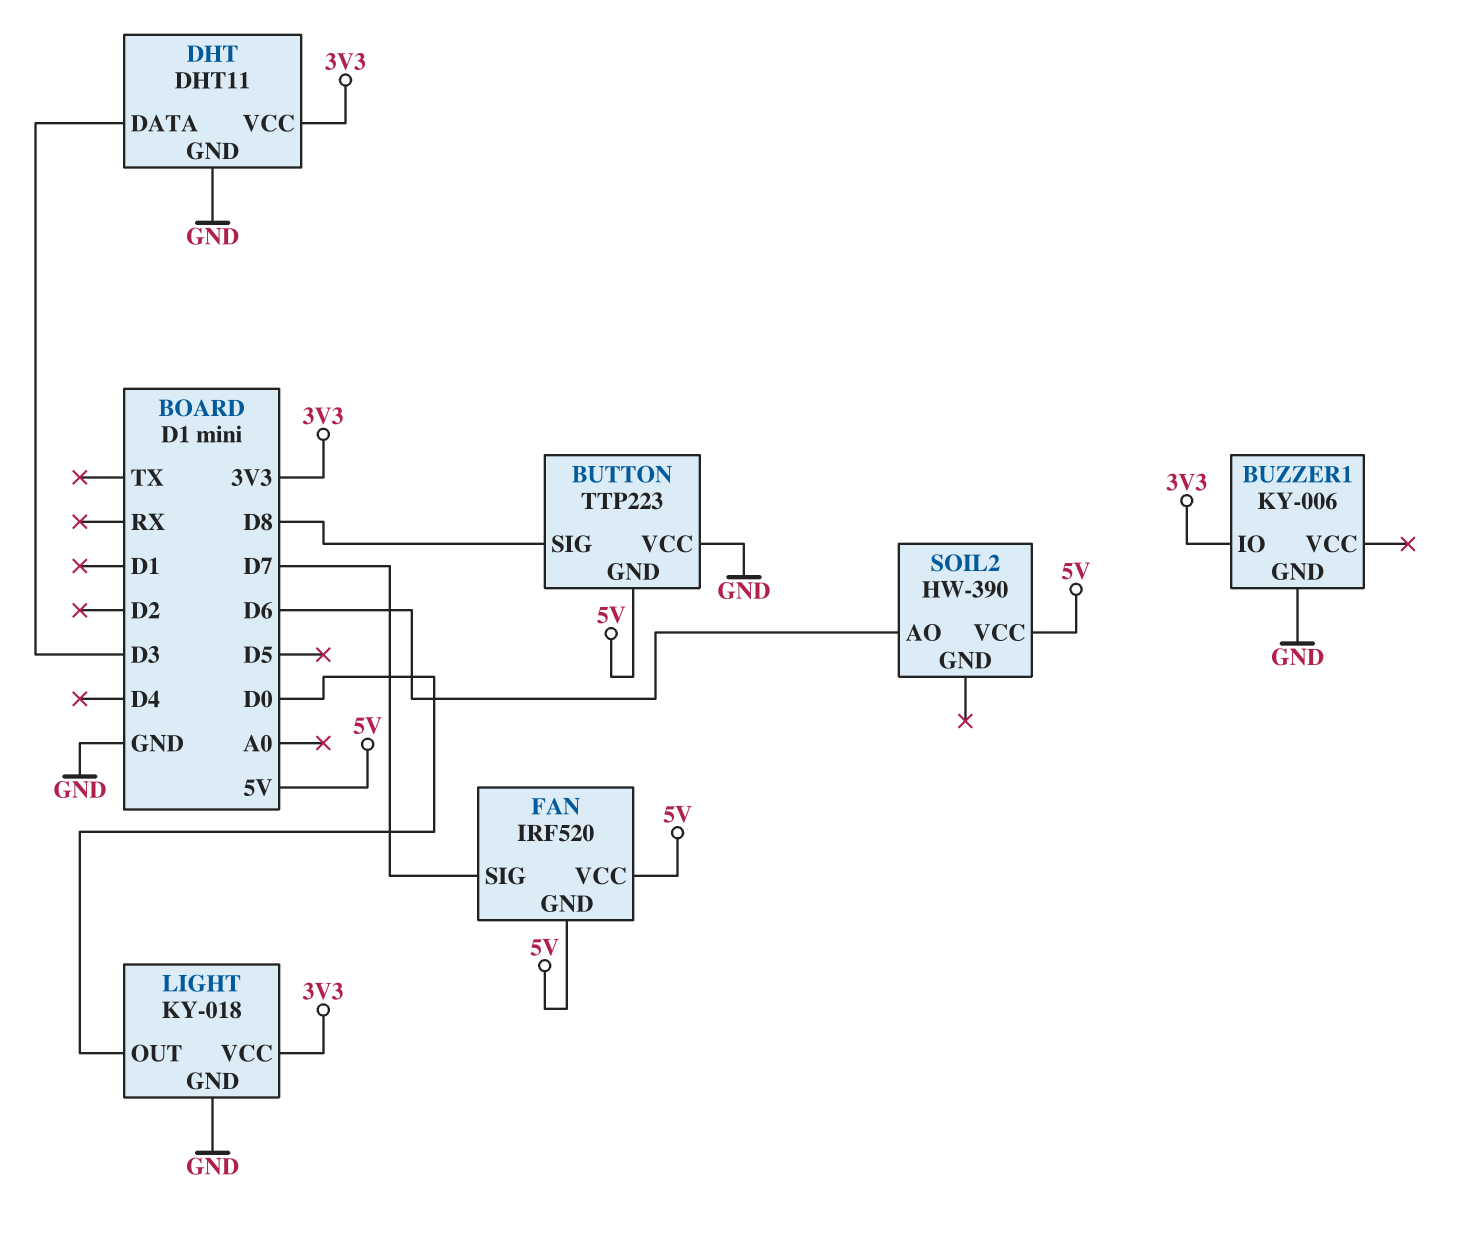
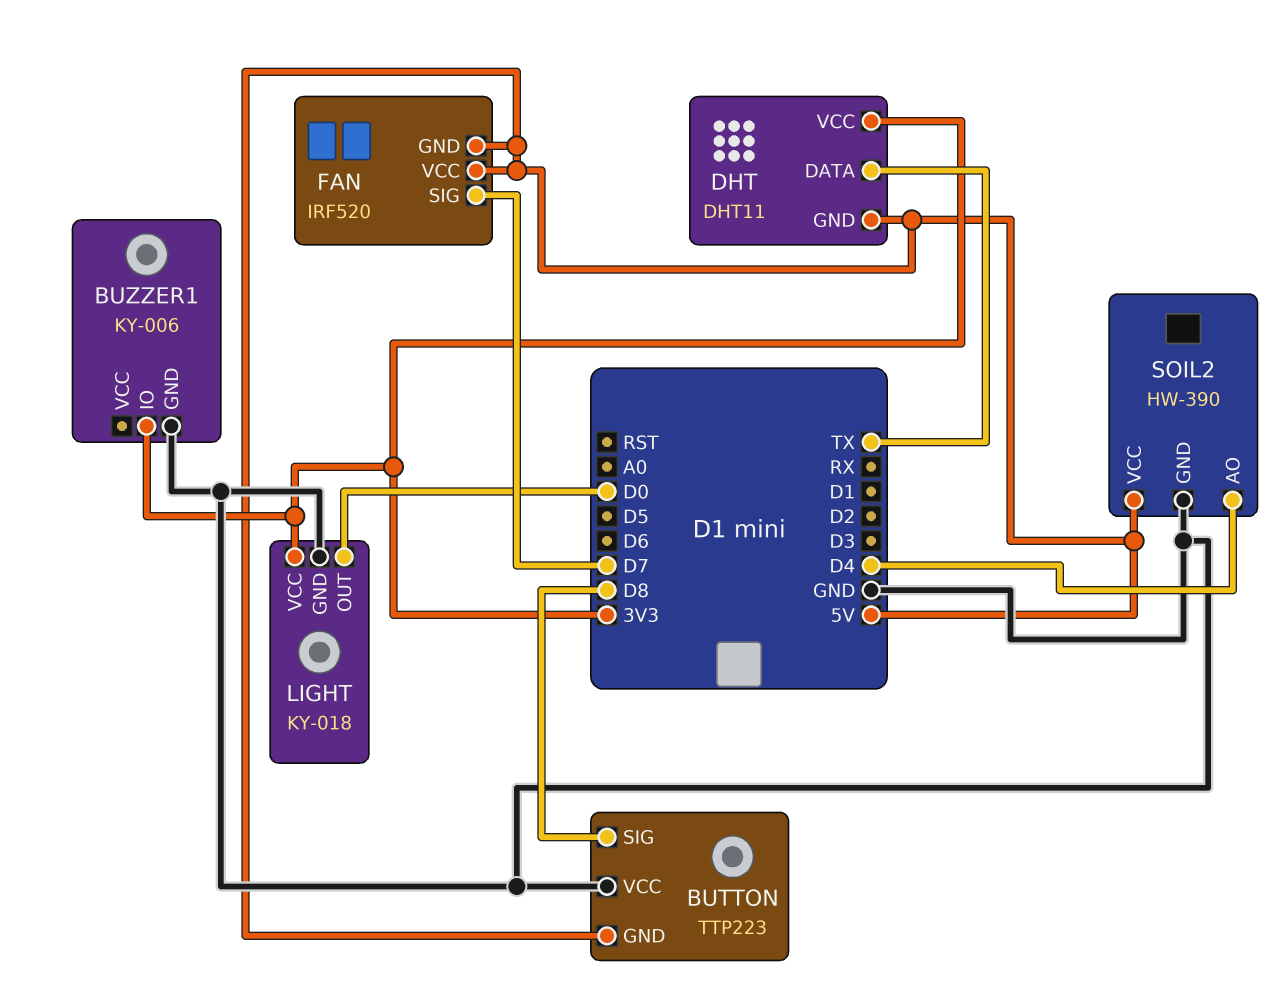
DHT pin DATA: D3 -> TX
DHT pin GND: GND -> 5V
SOIL2 pin AO: D6 -> D4
SOIL2 pin GND: none -> GND

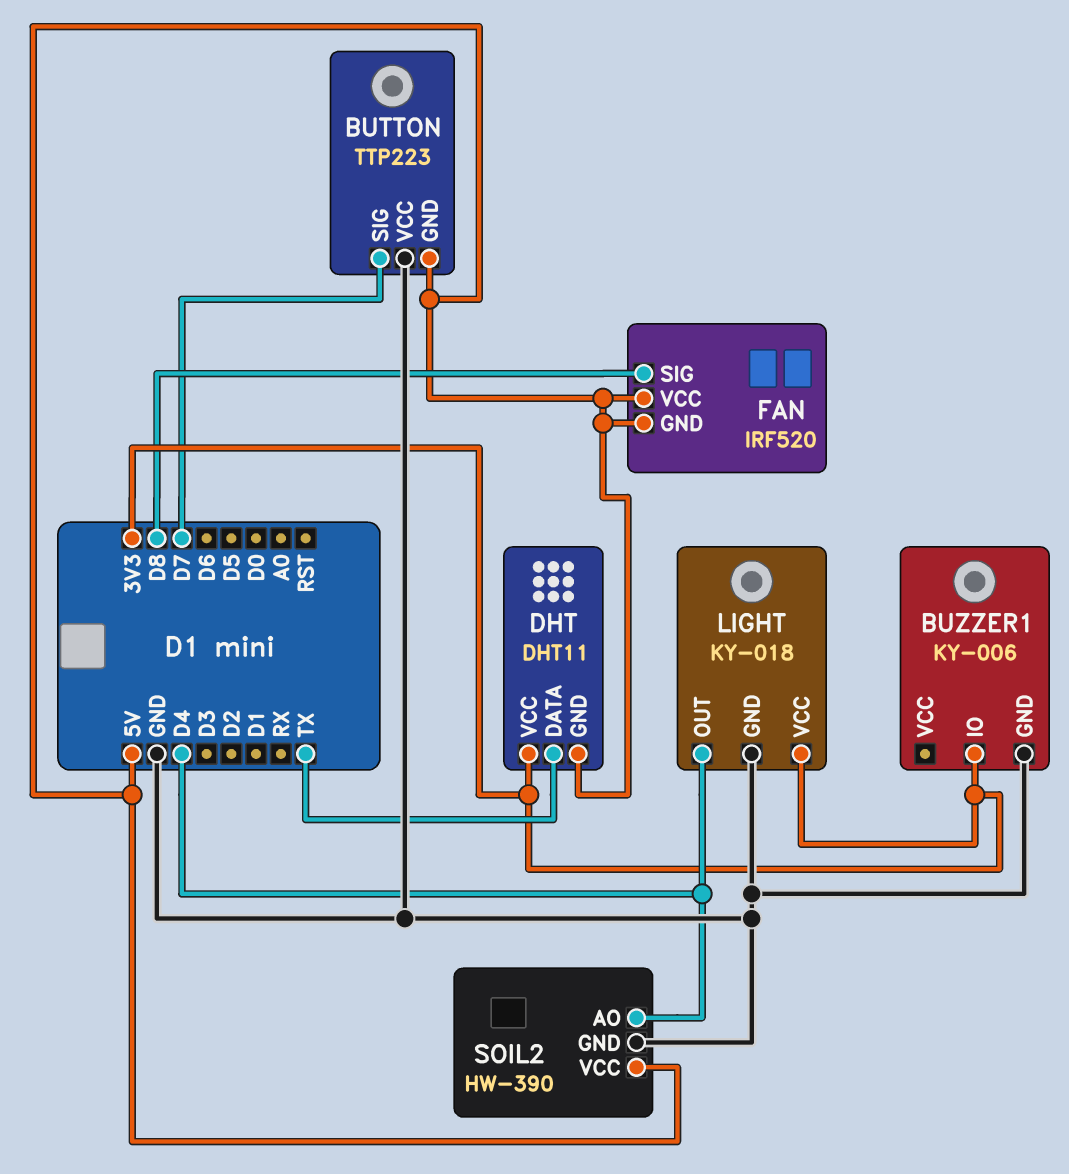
BUTTON pin SIG: D8 -> D7
FAN pin SIG: D7 -> D8
LIGHT pin OUT: D0 -> D4

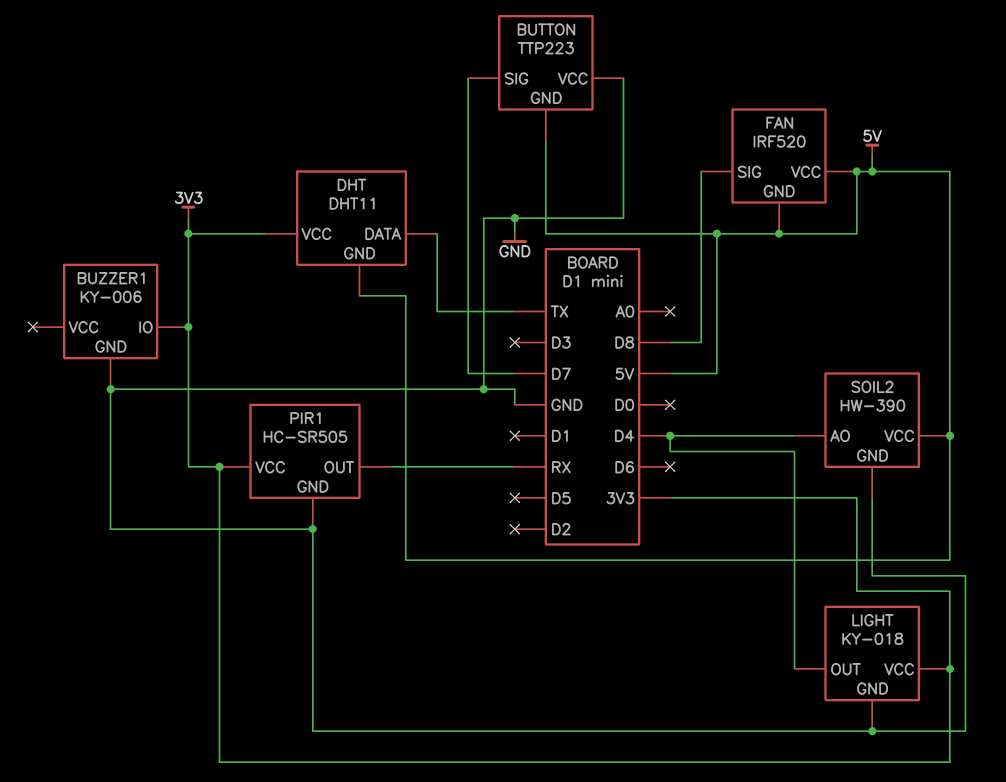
PIR1: none -> HC-SR505
PIR1 pin GND: none -> GND
PIR1 pin OUT: none -> RX
PIR1 pin VCC: none -> 3V3

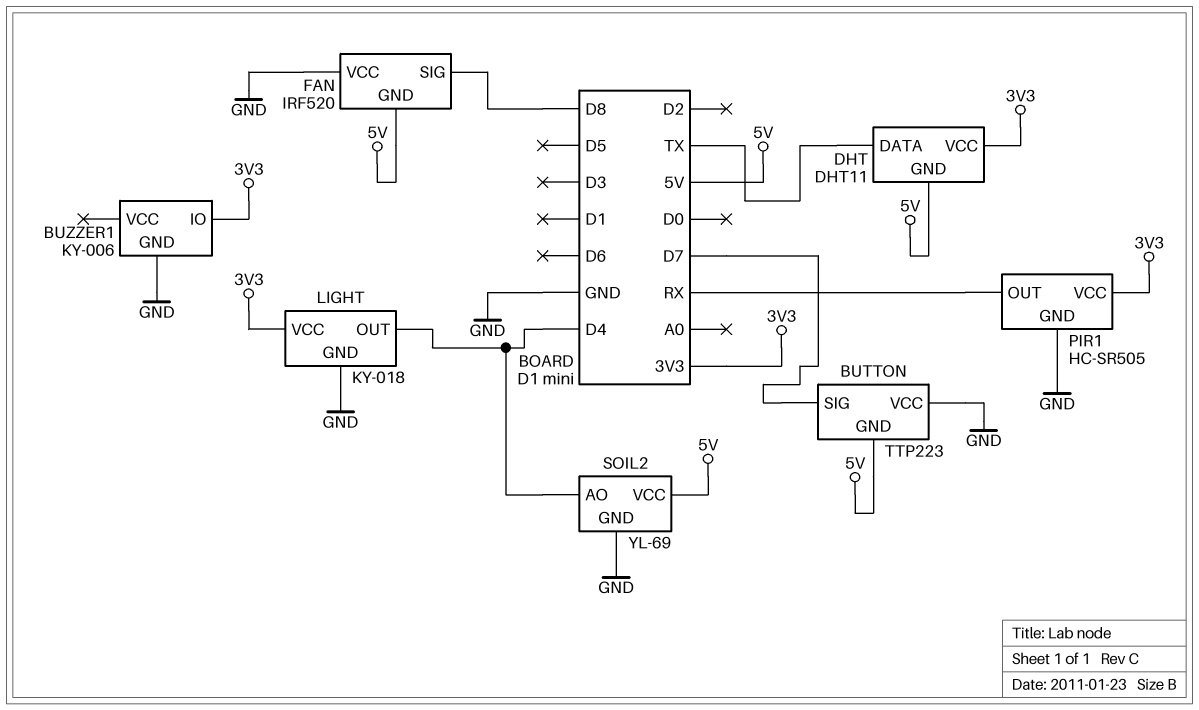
FAN pin VCC: 5V -> GND
SOIL2: HW-390 -> YL-69

